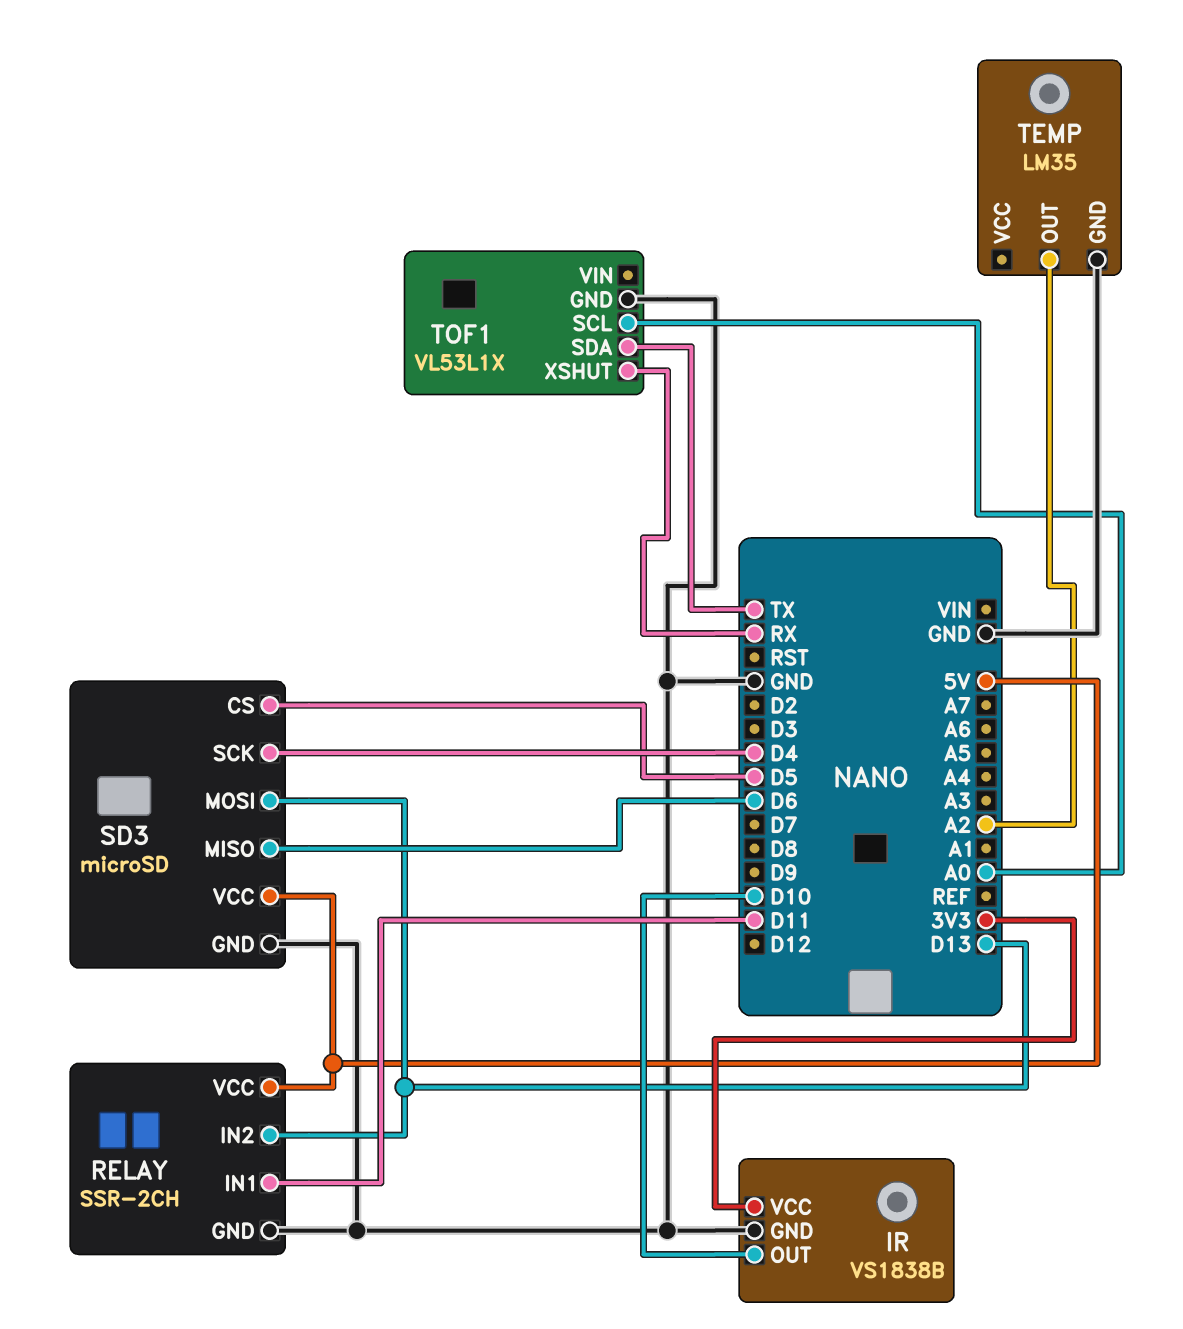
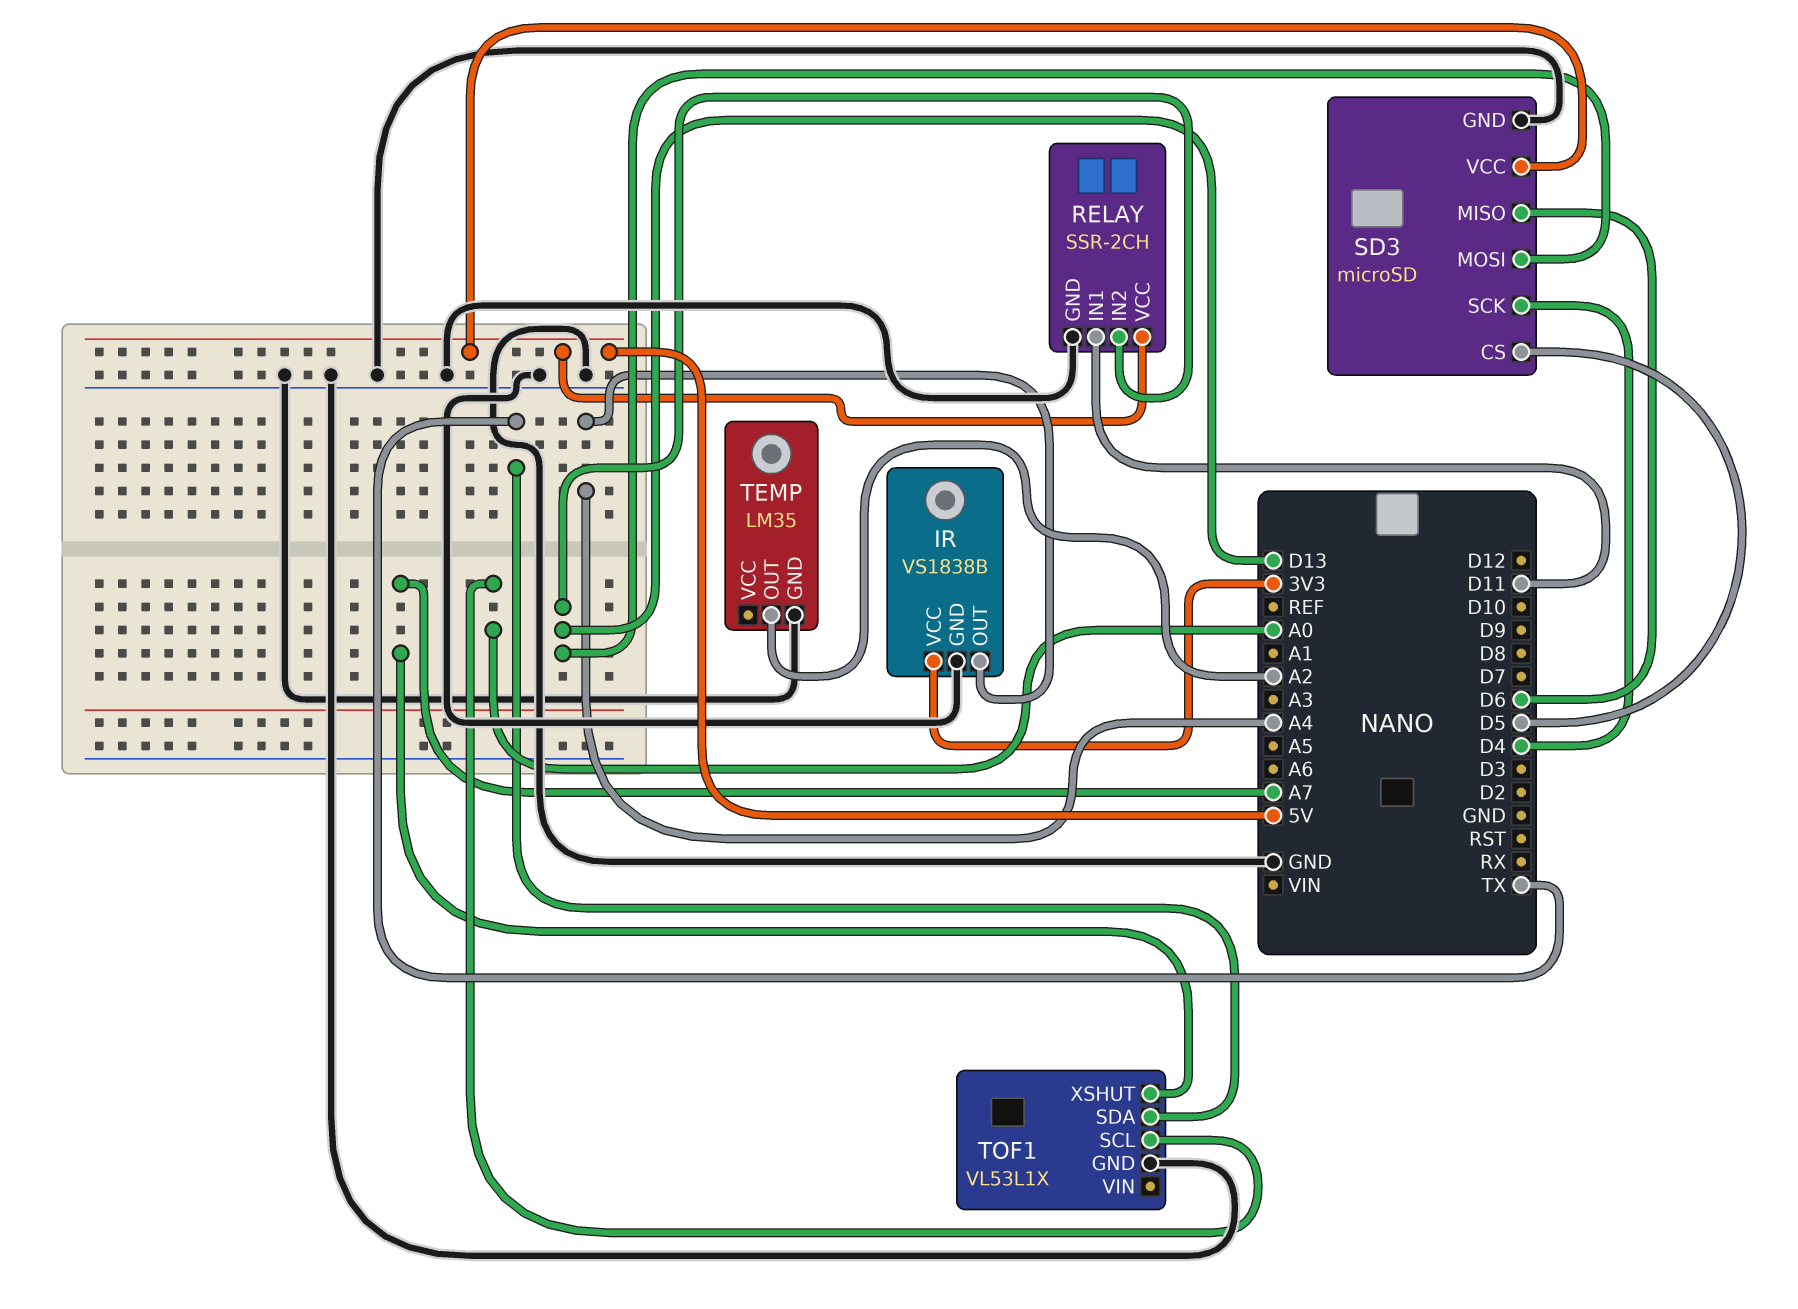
IR pin OUT: D10 -> A4
TOF1 pin XSHUT: RX -> A7

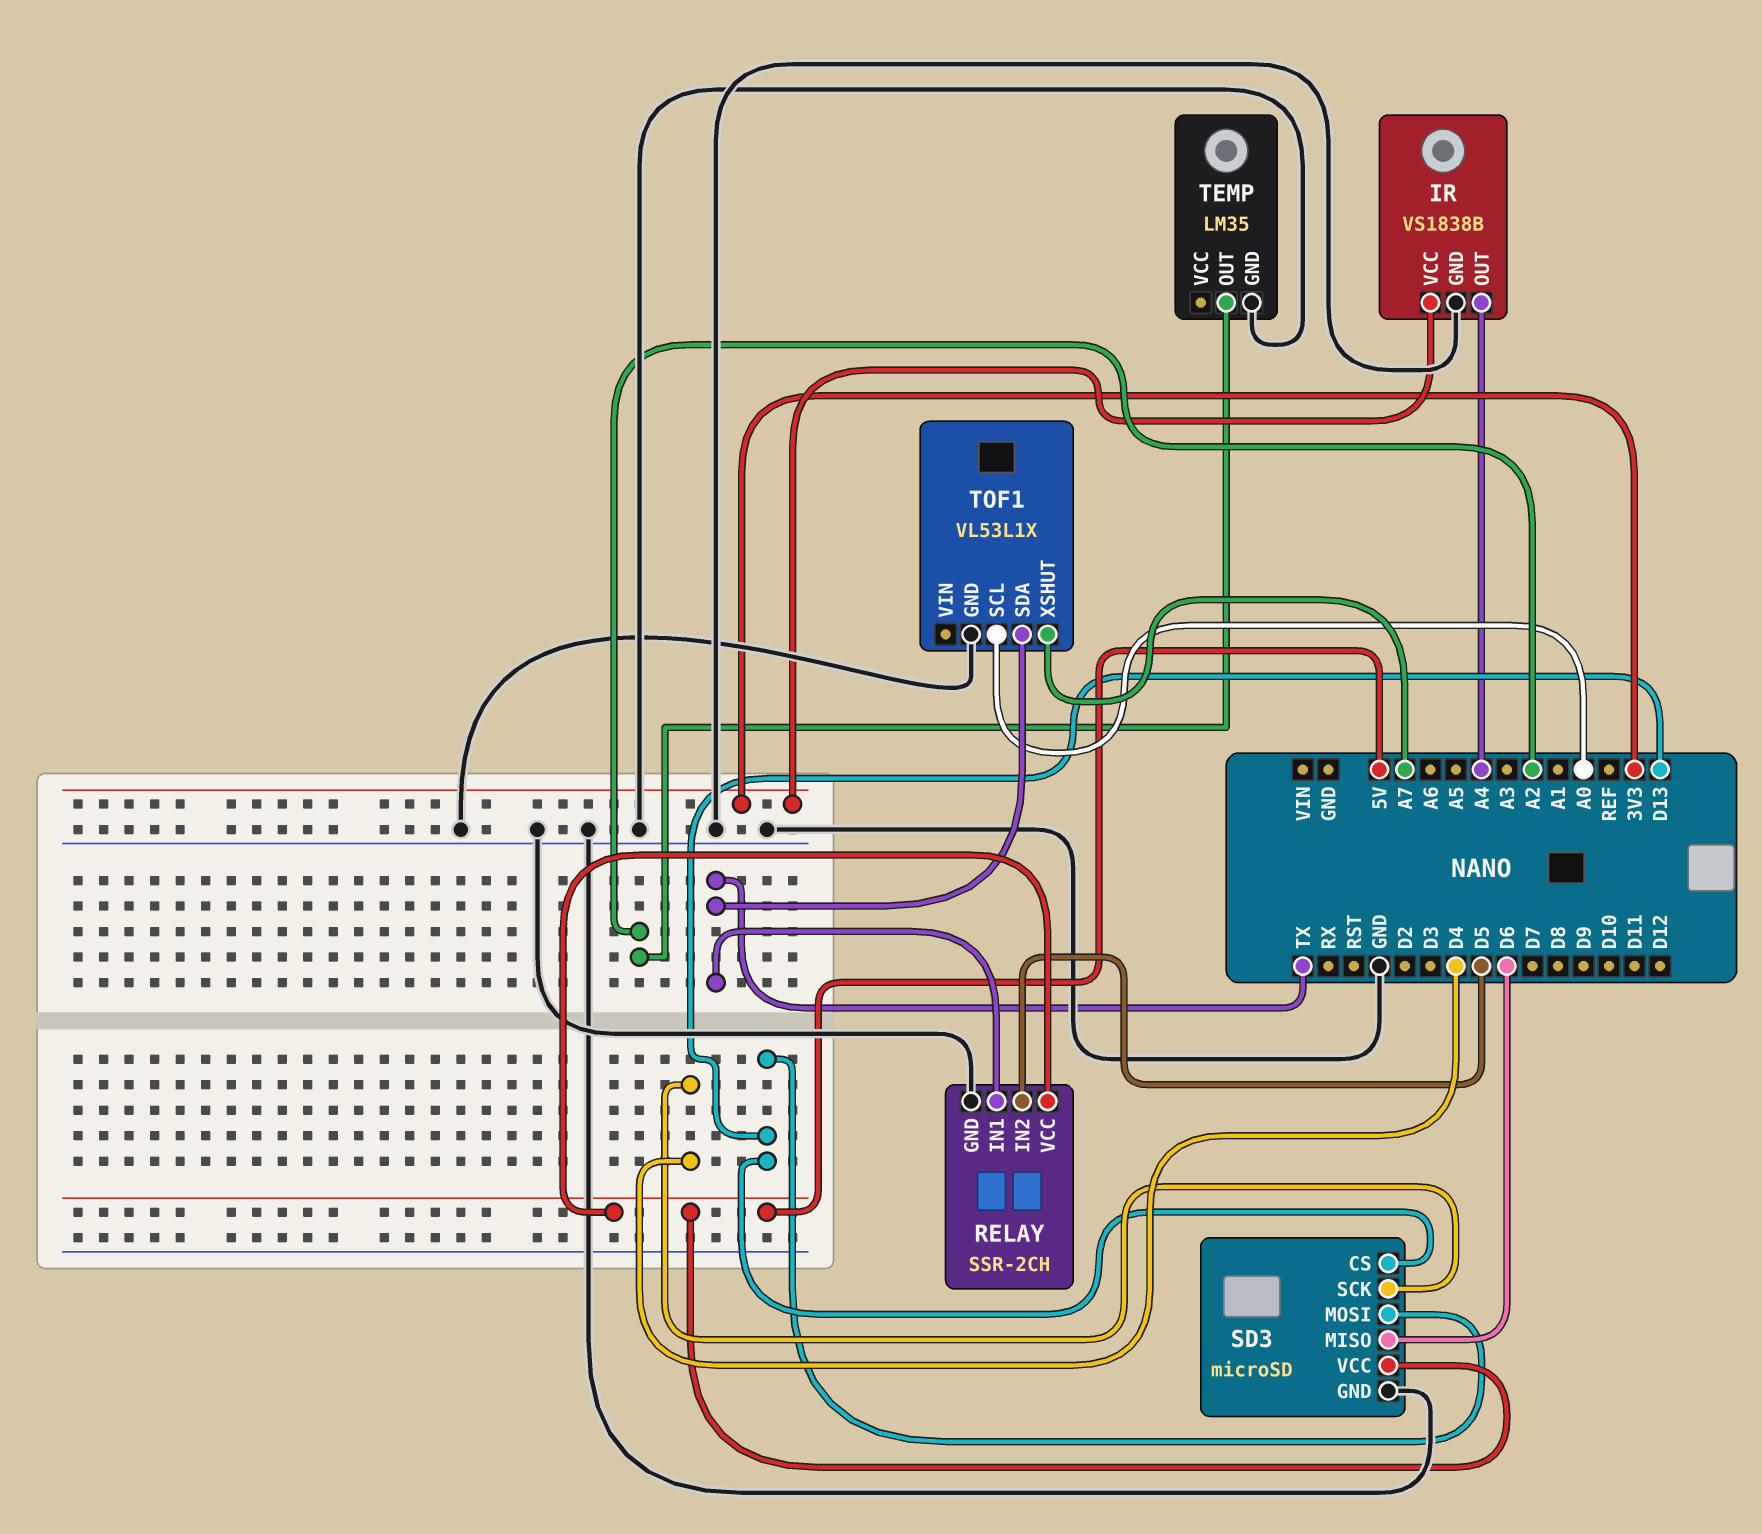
RELAY pin IN1: D11 -> TX
RELAY pin IN2: D13 -> D5
SD3 pin CS: D5 -> D13

